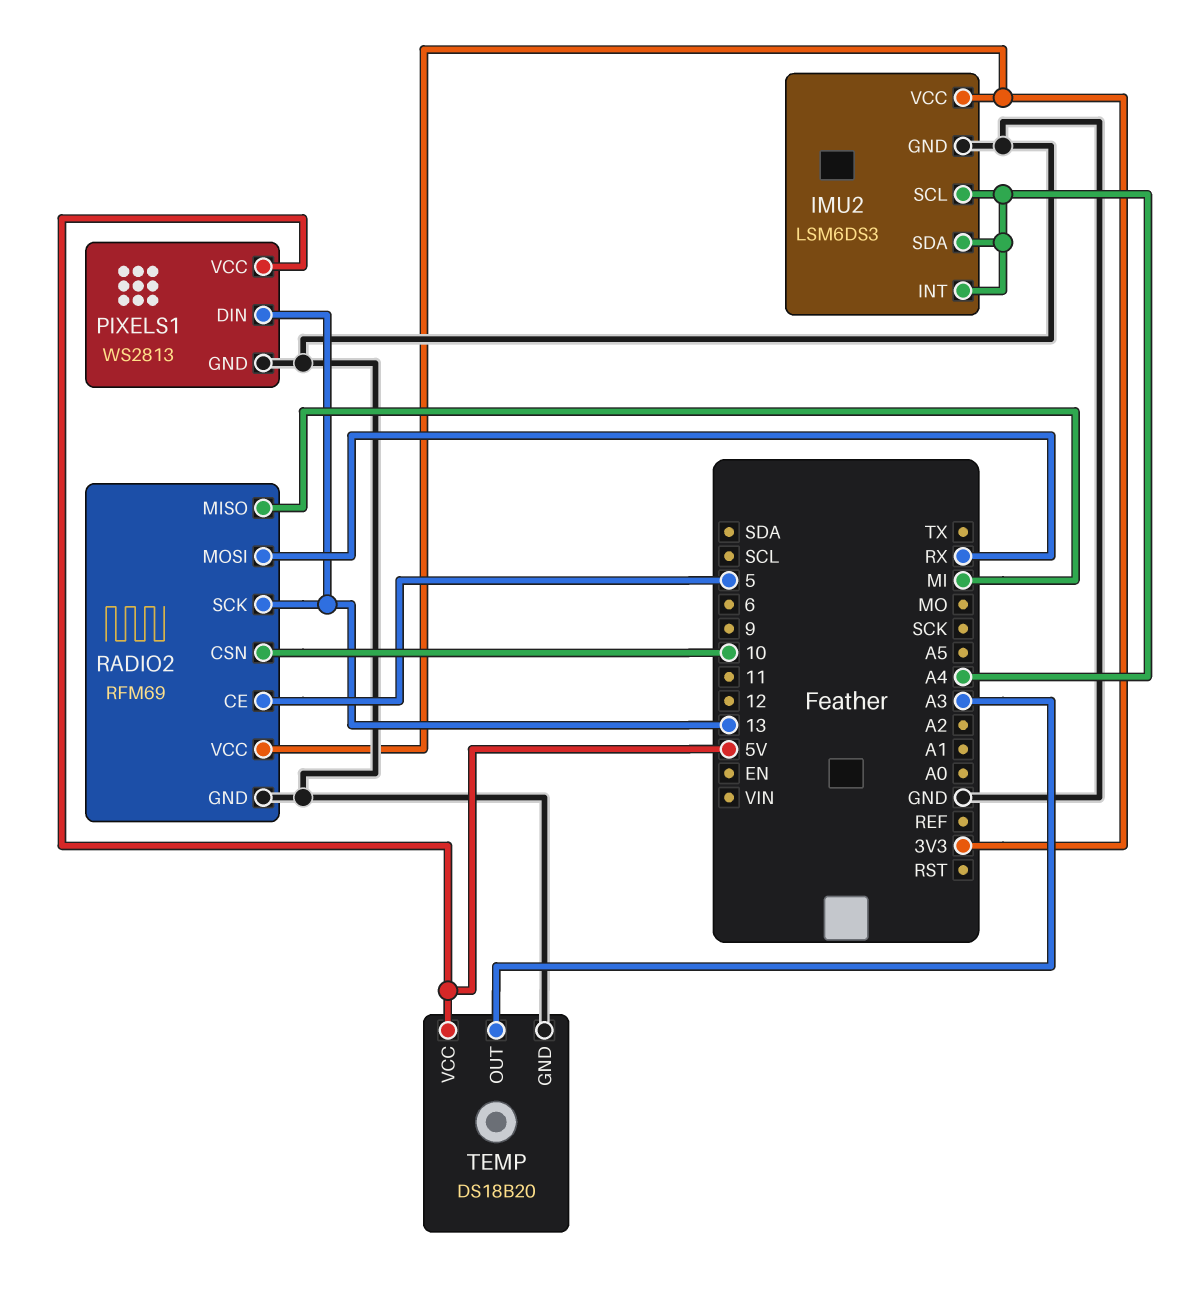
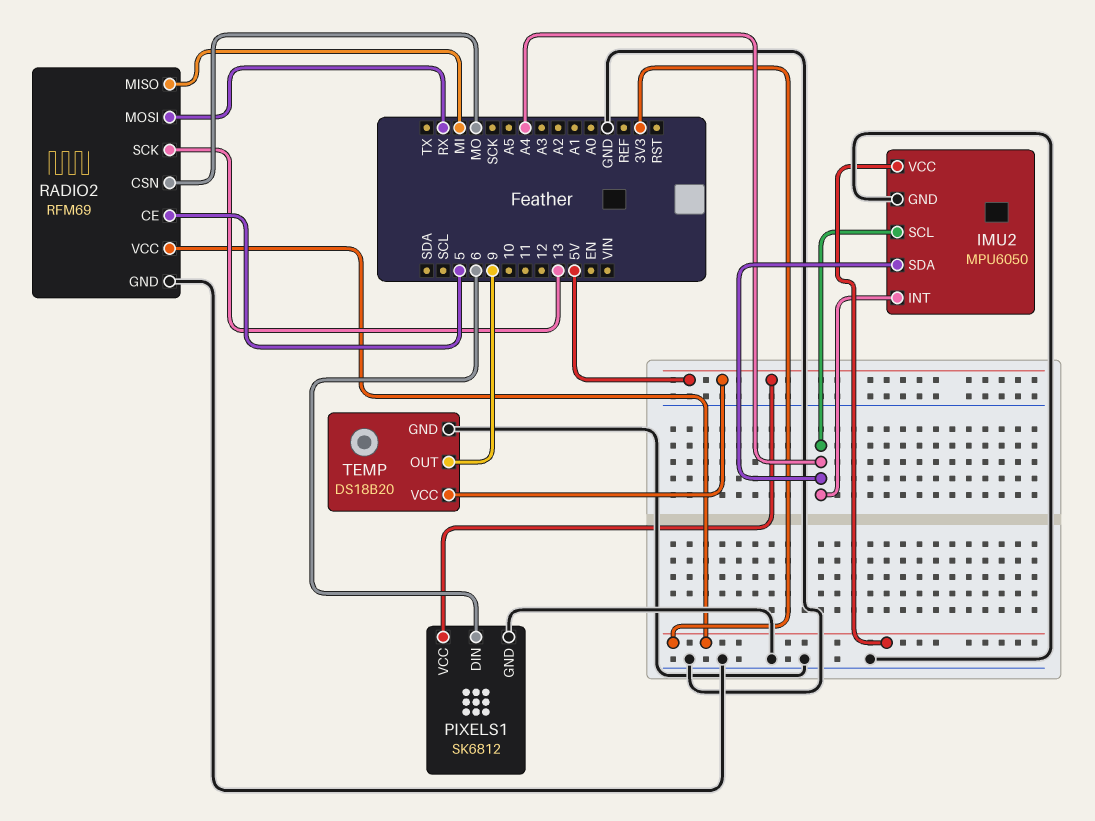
IMU2: LSM6DS3 -> MPU6050
PIXELS1: WS2813 -> SK6812
PIXELS1 pin DIN: 13 -> 6
RADIO2 pin CSN: 10 -> MO
TEMP pin OUT: A3 -> 9

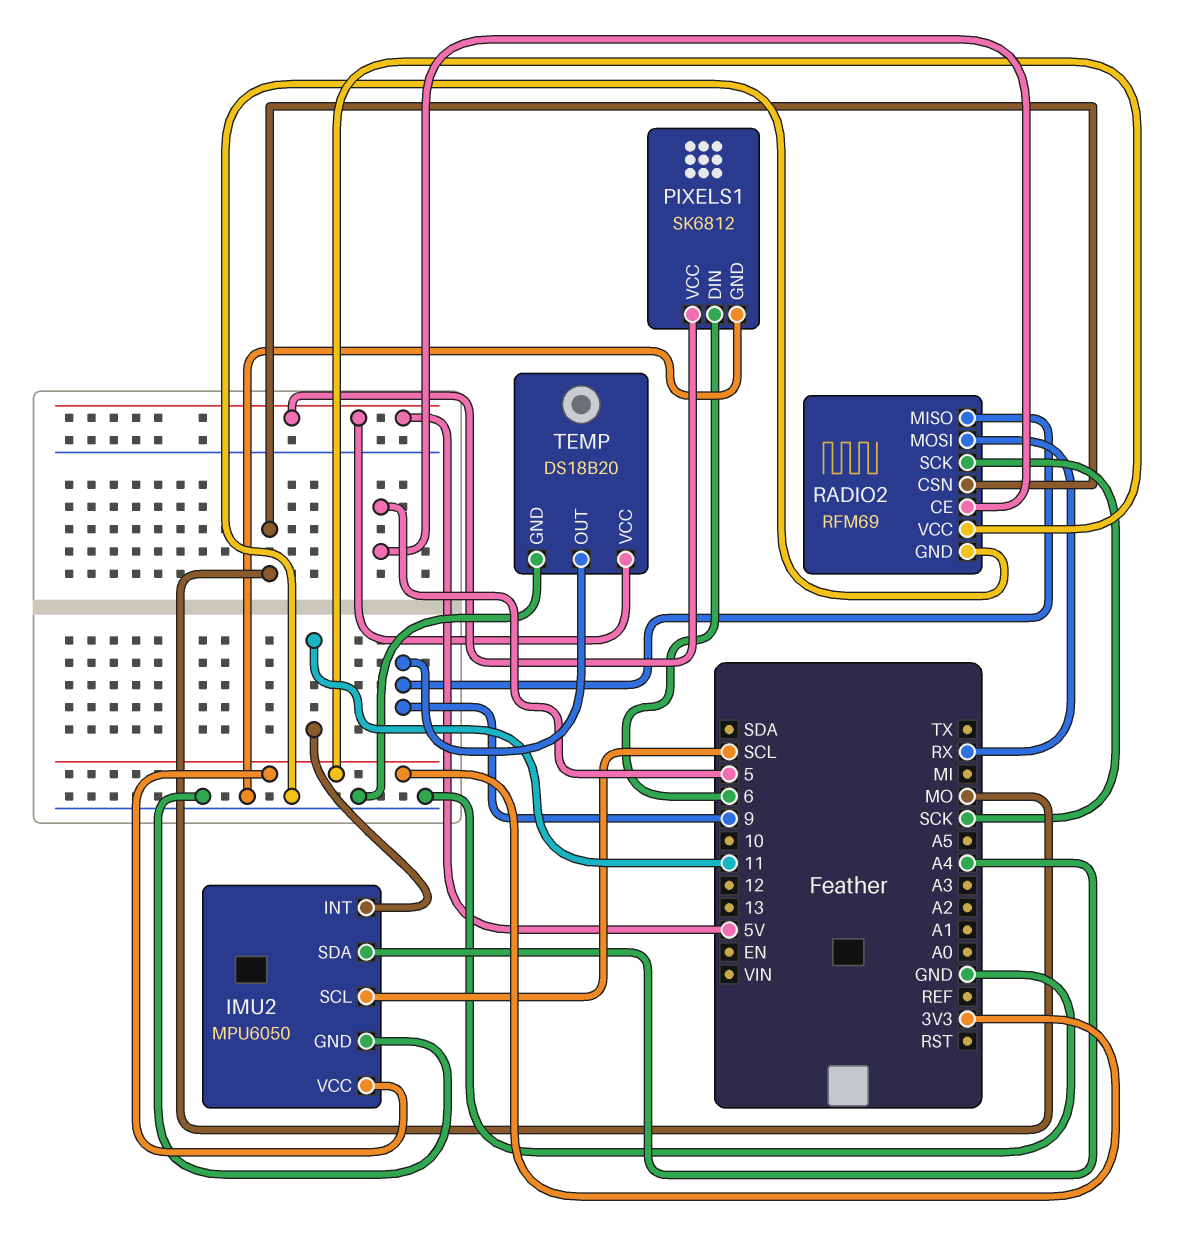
IMU2 pin INT: A4 -> 11
IMU2 pin SCL: A4 -> SCL
RADIO2 pin MISO: MI -> 9
RADIO2 pin SCK: 13 -> SCK

